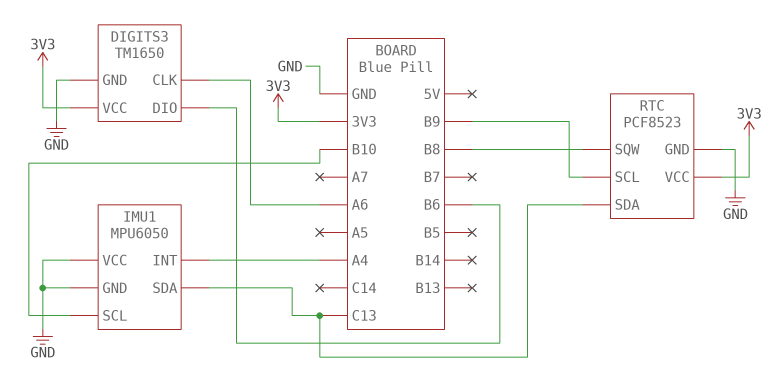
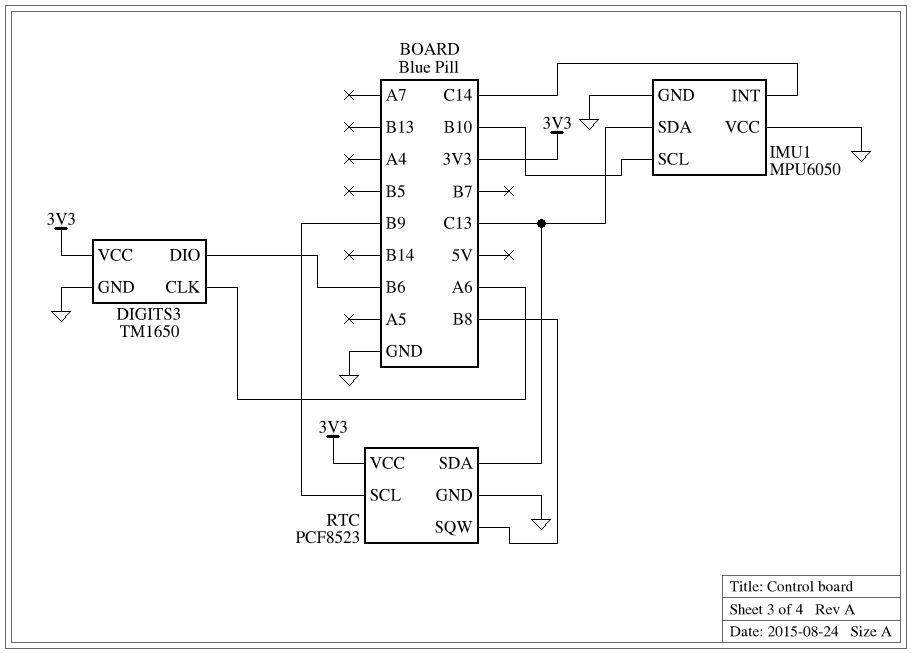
IMU1 pin INT: A4 -> C14

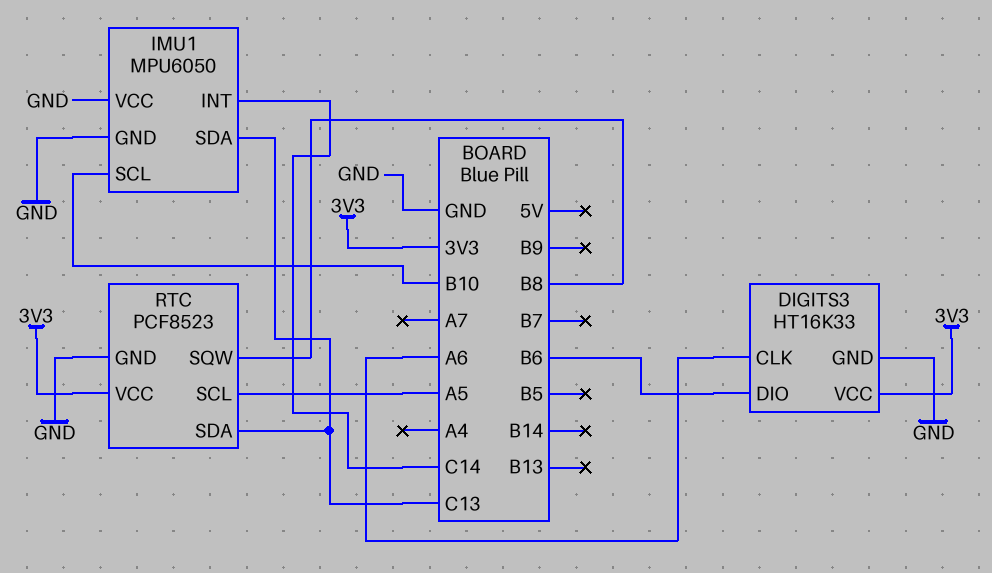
DIGITS3: TM1650 -> HT16K33
RTC pin SCL: B9 -> A5

